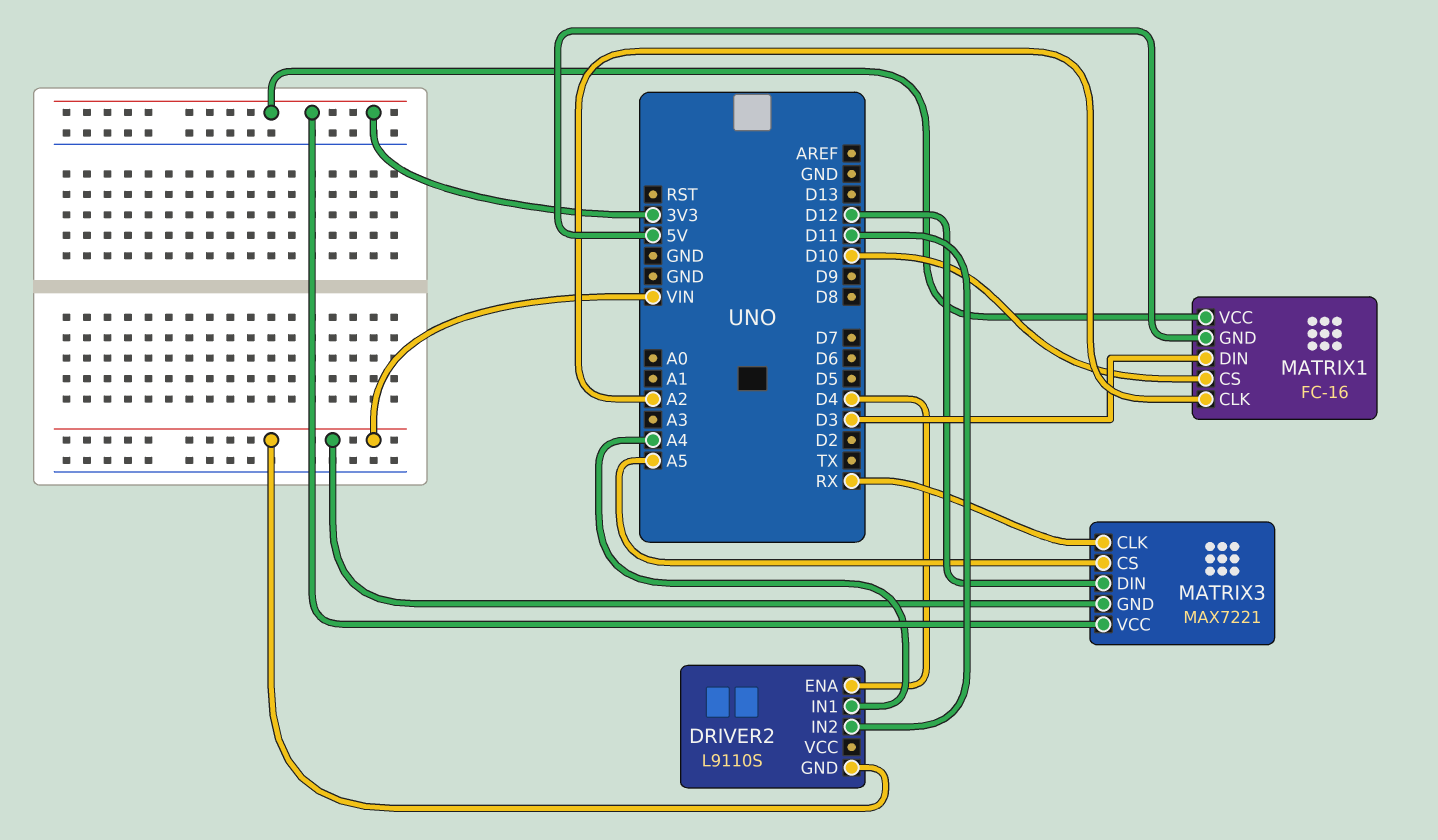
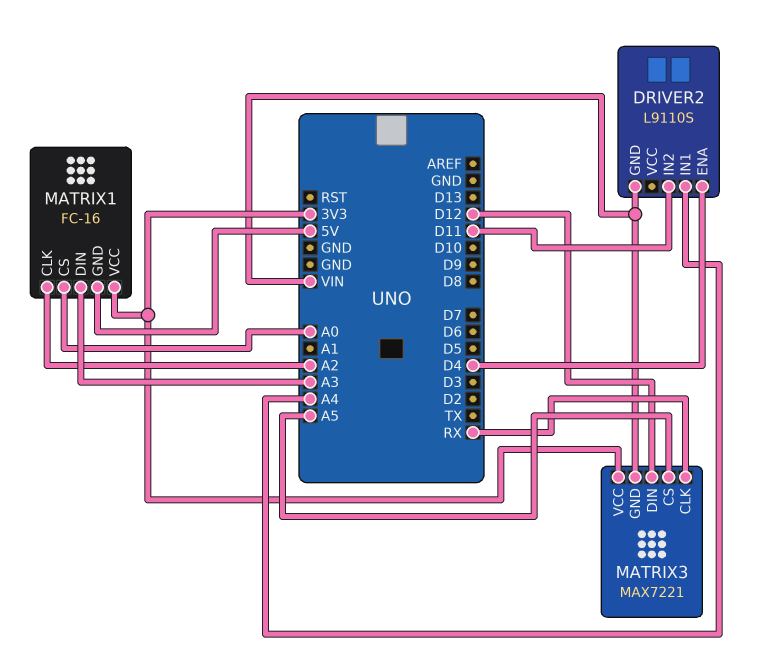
MATRIX1 pin CS: D10 -> A0
MATRIX1 pin DIN: D3 -> A3

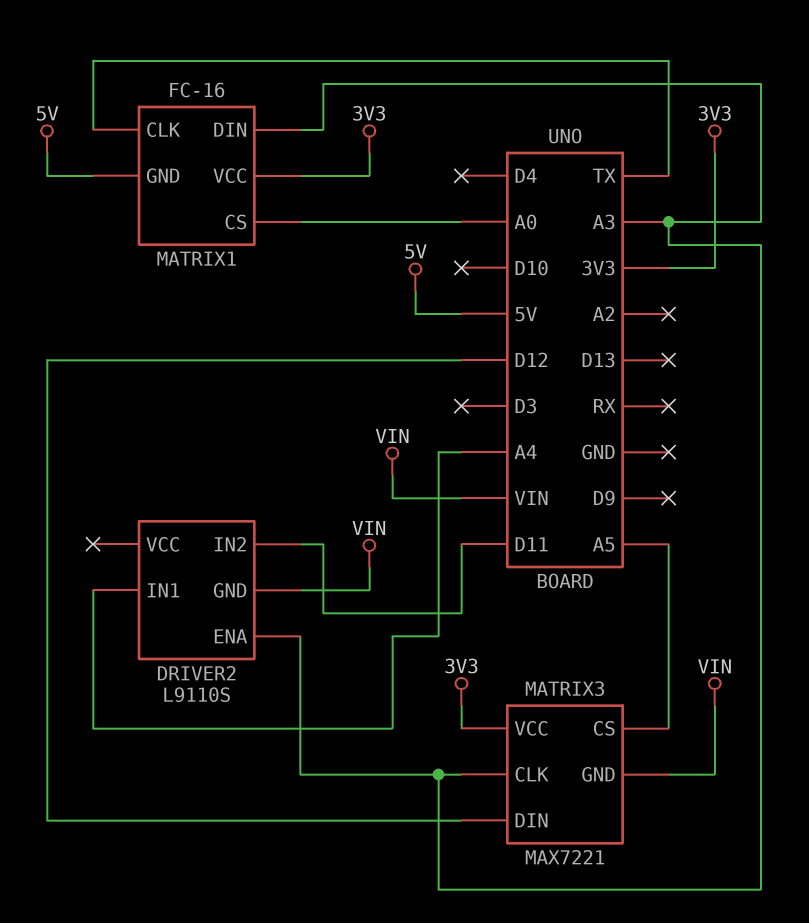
DRIVER2 pin ENA: D4 -> A3
MATRIX1 pin CLK: A2 -> TX
MATRIX3 pin CLK: RX -> A3

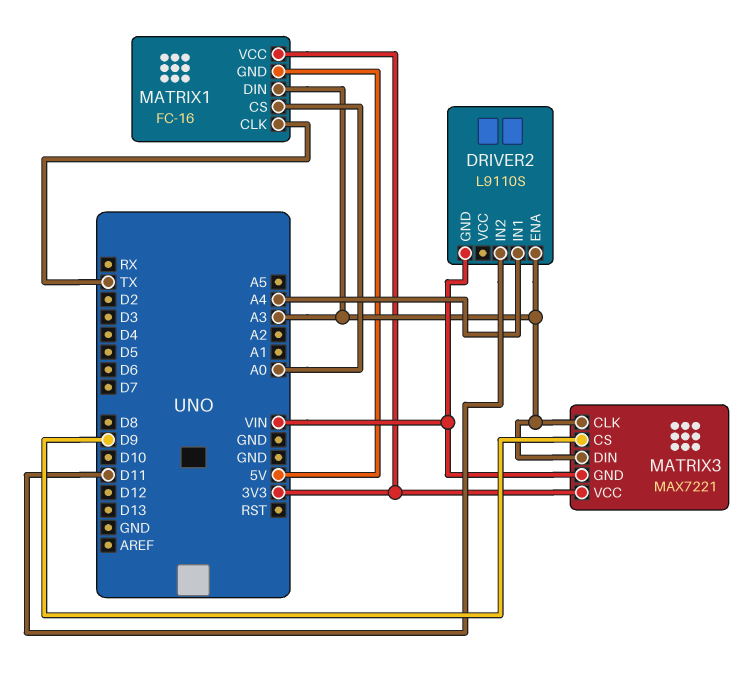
MATRIX3 pin CS: A5 -> D9
MATRIX3 pin DIN: D12 -> A3

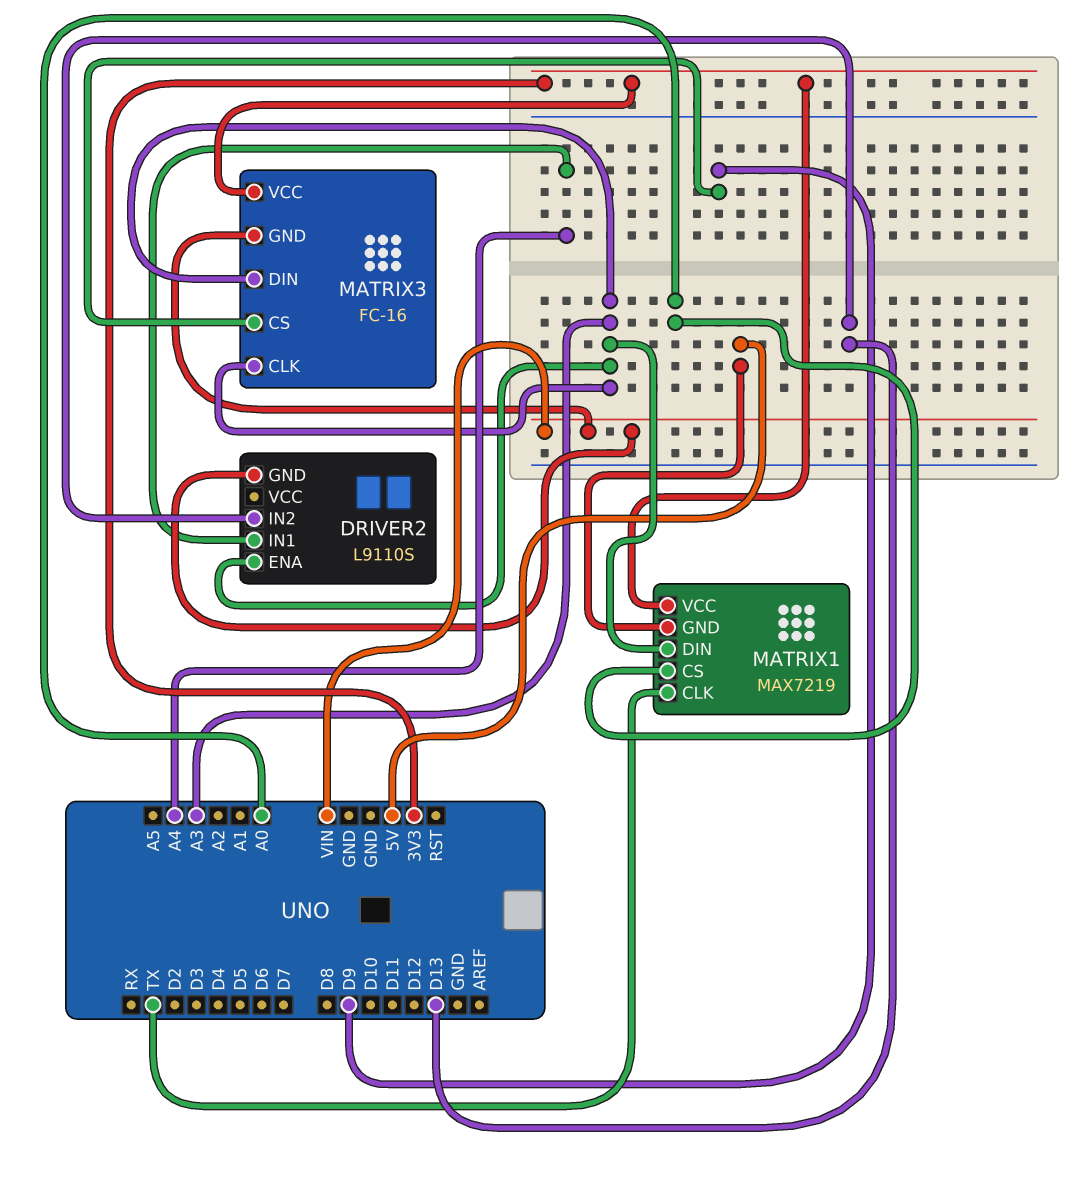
DRIVER2 pin IN2: D11 -> D13
MATRIX1: FC-16 -> MAX7219
MATRIX3: MAX7221 -> FC-16

